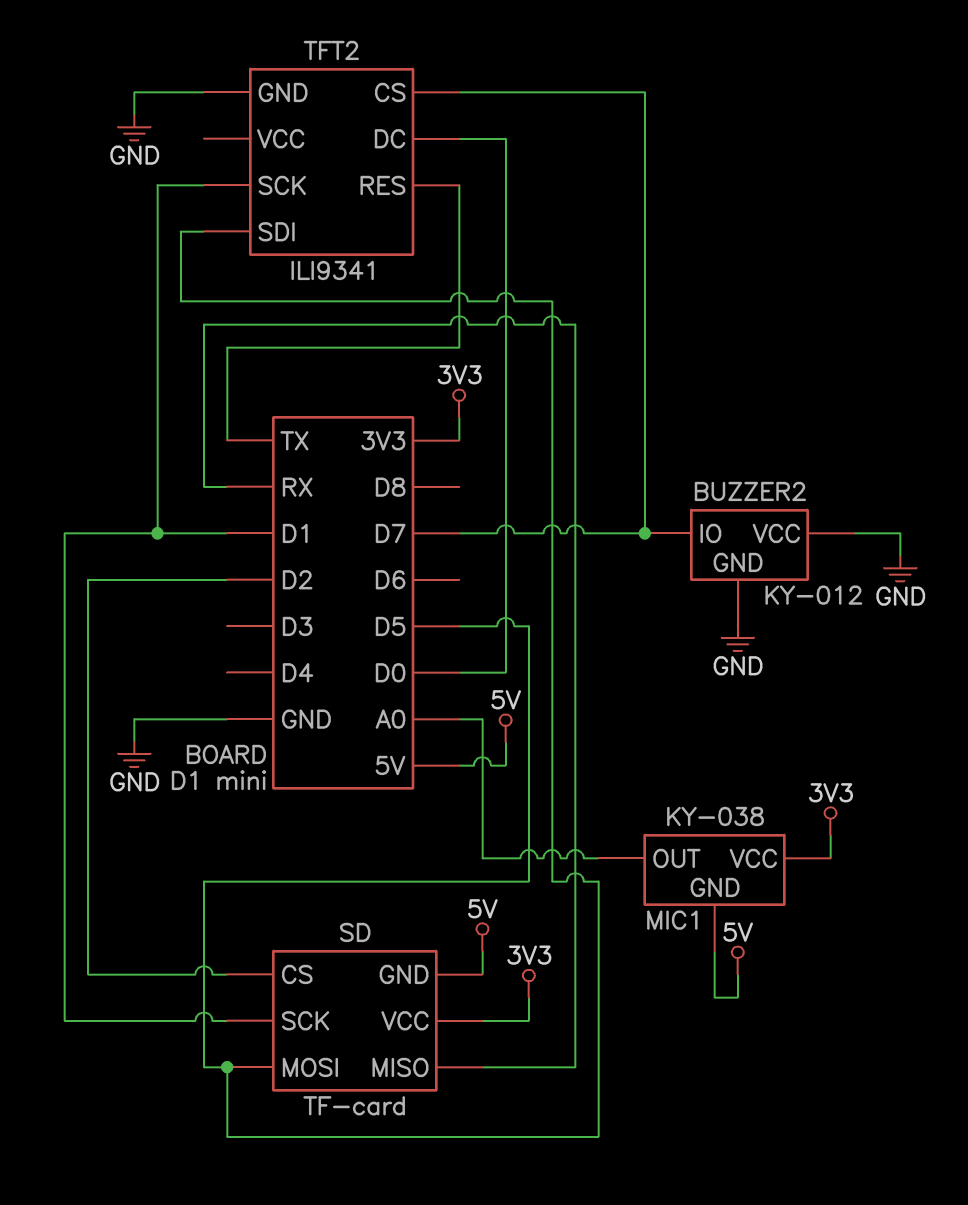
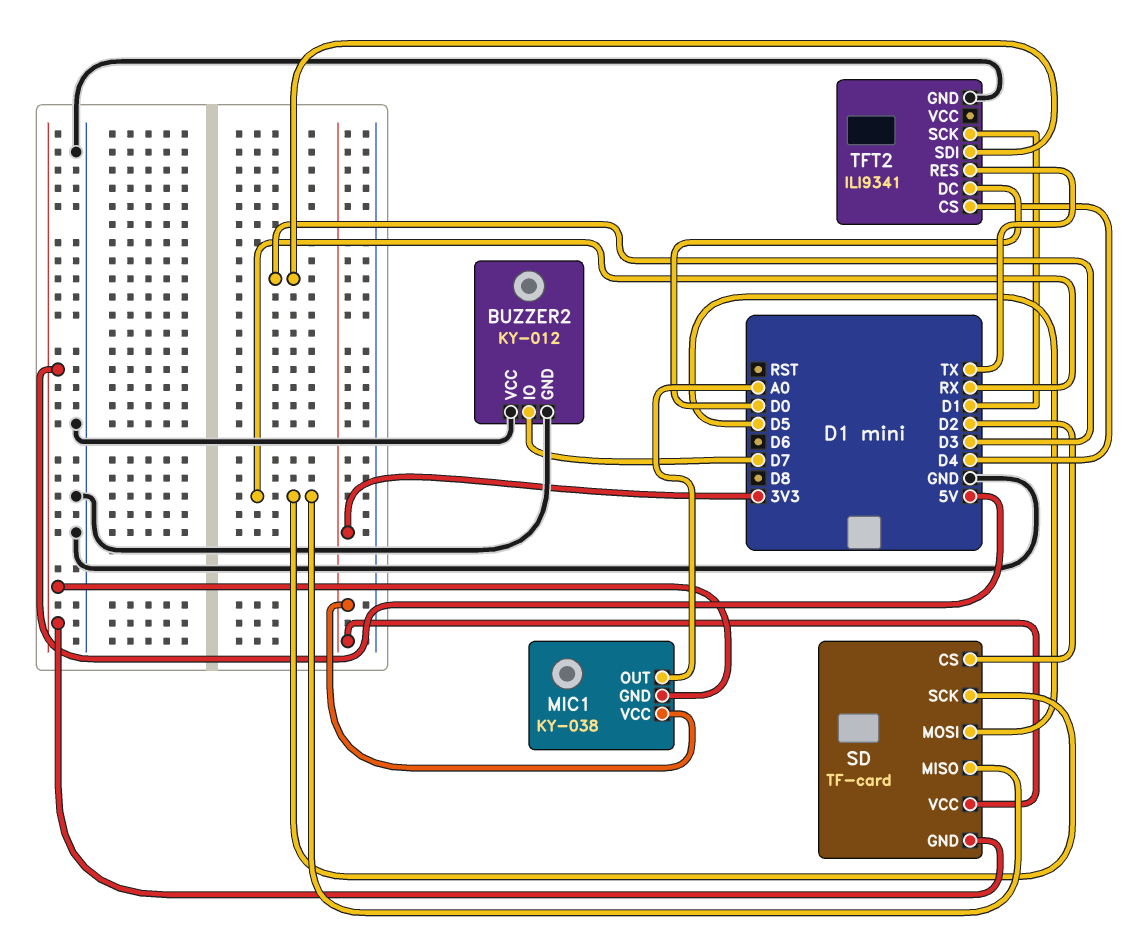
SD pin SCK: D1 -> RX
TFT2 pin CS: D7 -> D4
TFT2 pin SDI: D5 -> D3

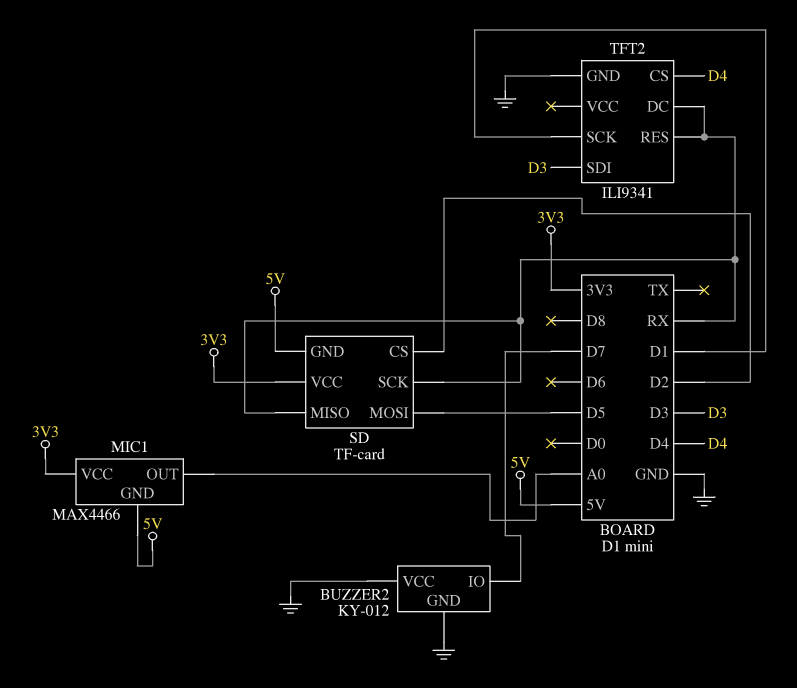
MIC1: KY-038 -> MAX4466
TFT2 pin DC: D0 -> RX
TFT2 pin RES: TX -> RX

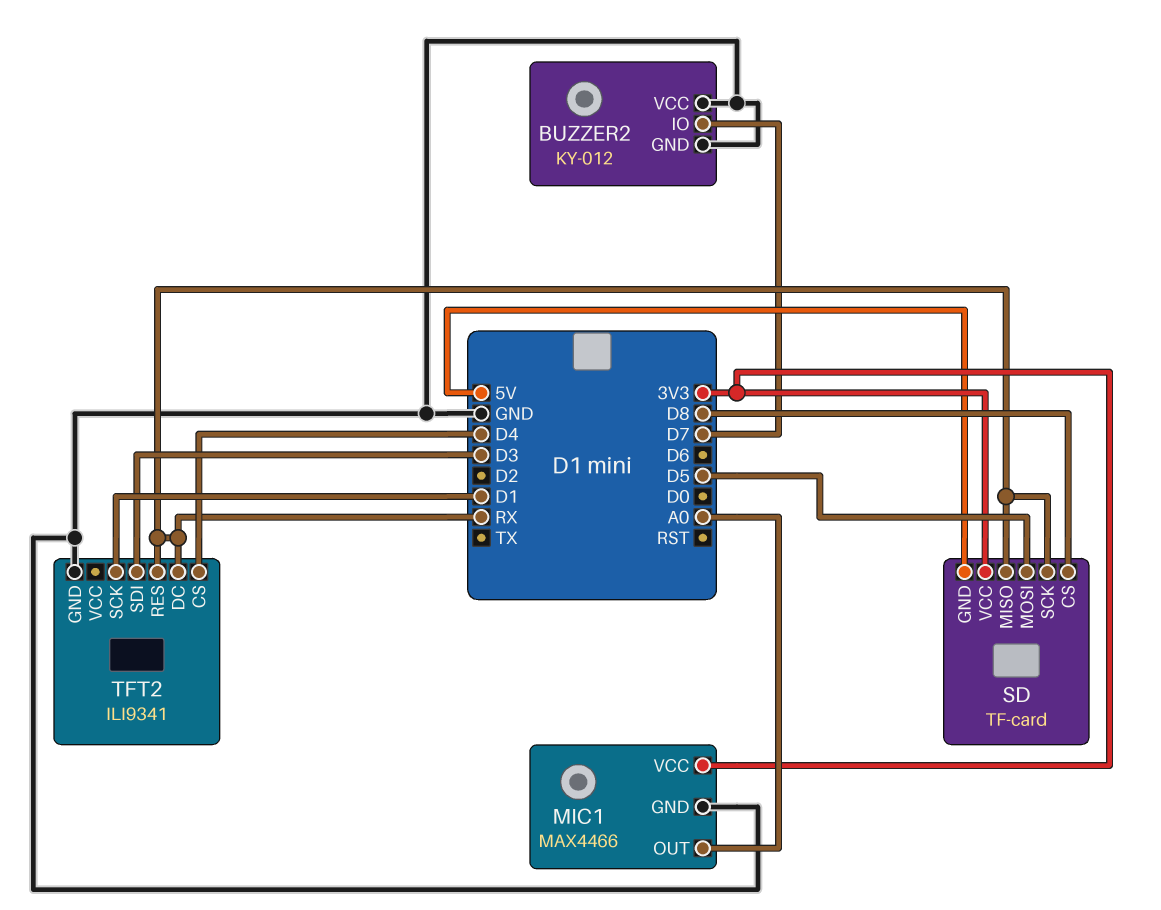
MIC1 pin GND: 5V -> GND
SD pin CS: D2 -> D8

